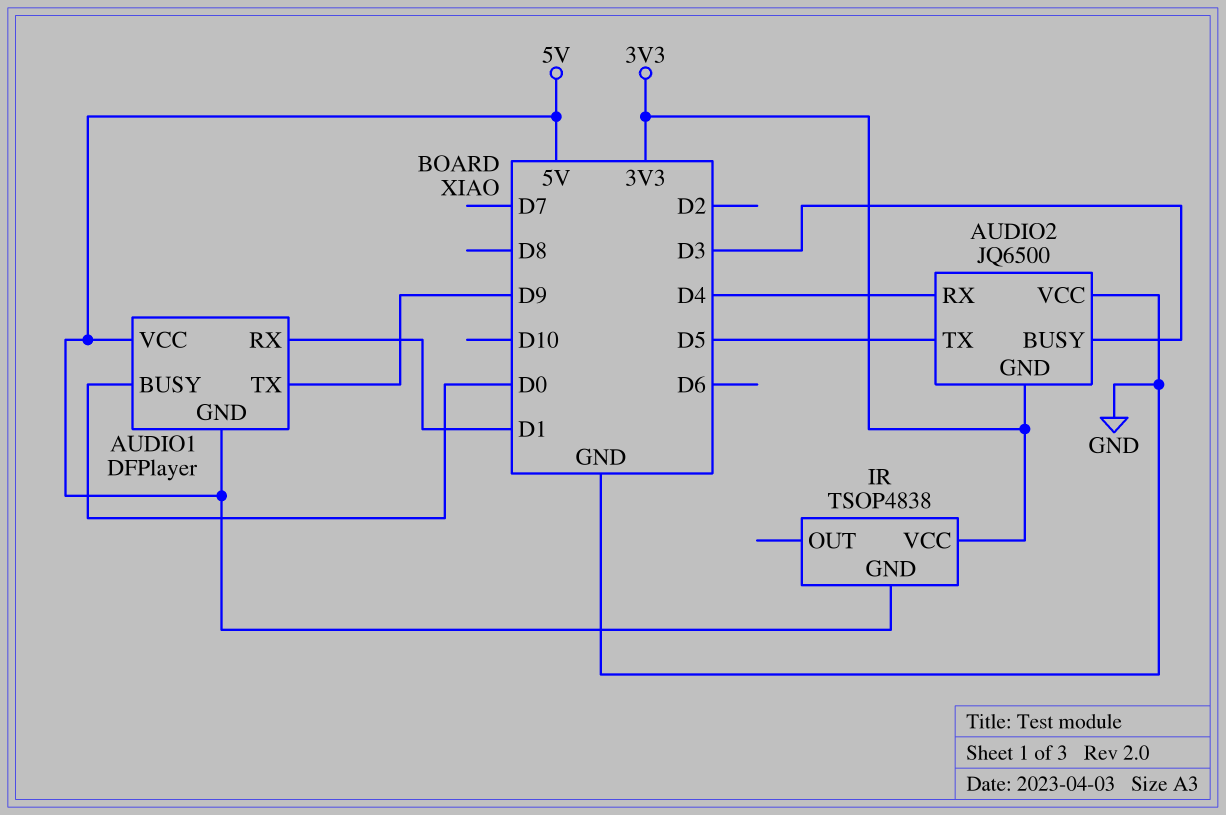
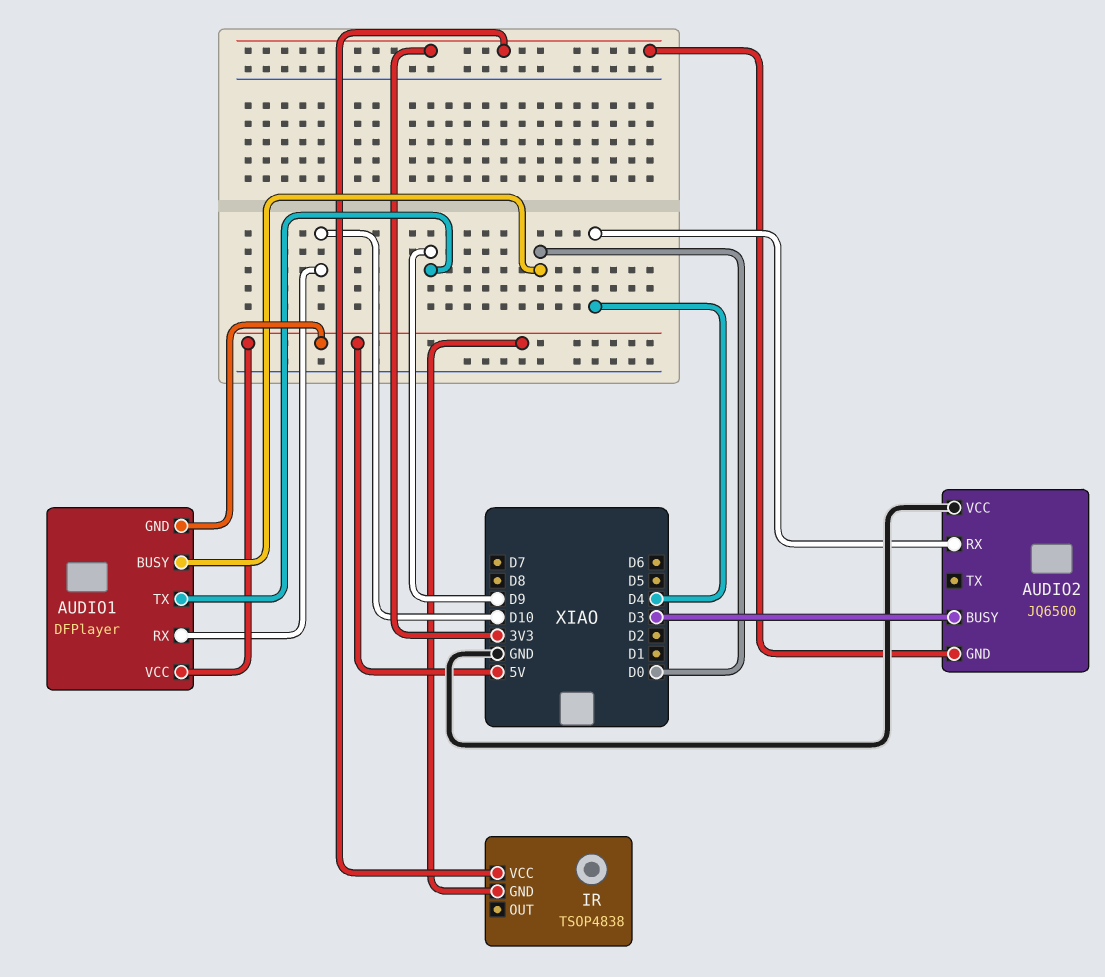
AUDIO1 pin RX: D1 -> D10
AUDIO2 pin TX: D5 -> none

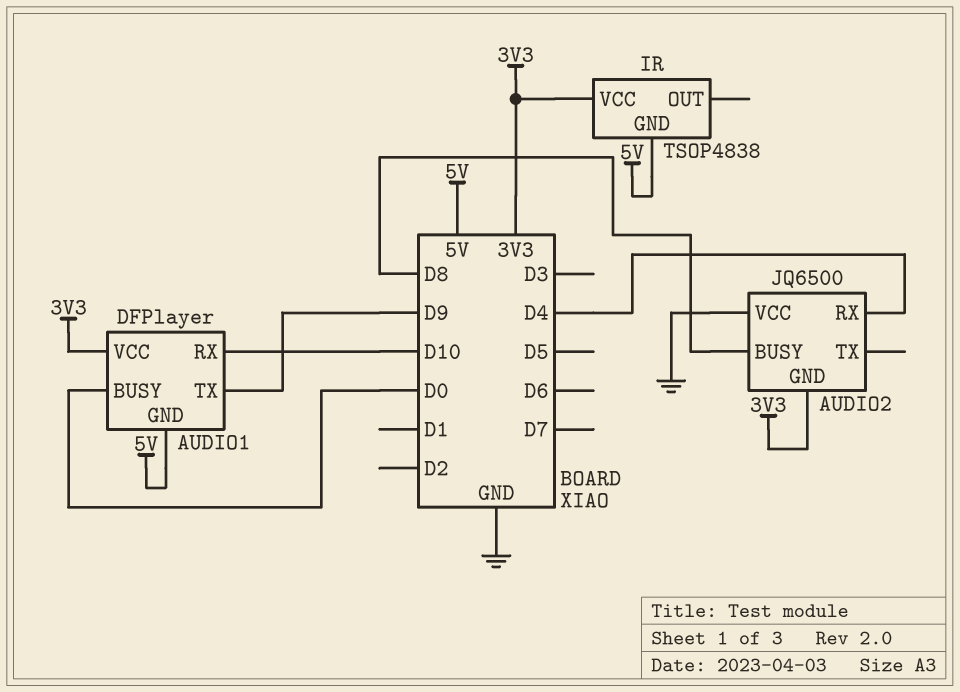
AUDIO1 pin VCC: 5V -> 3V3
AUDIO2 pin BUSY: D3 -> D8

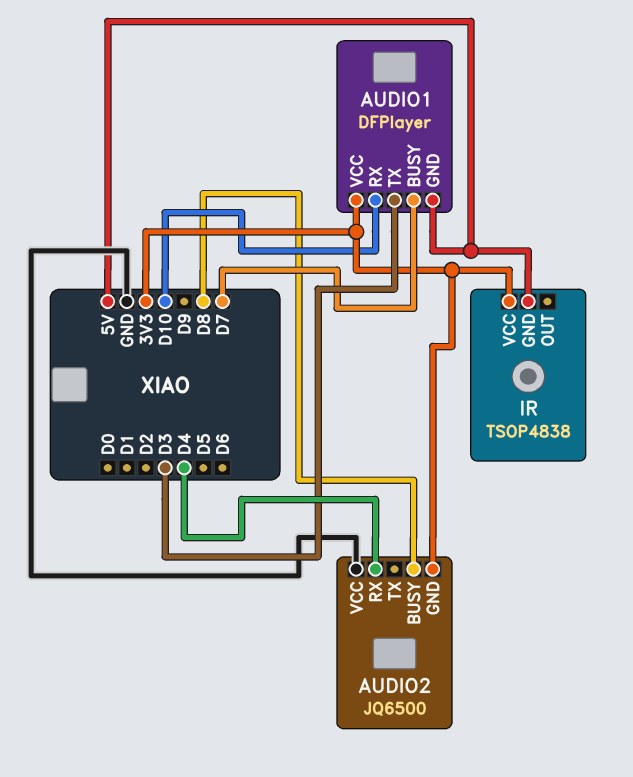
AUDIO1 pin BUSY: D0 -> D7
AUDIO1 pin TX: D9 -> D3

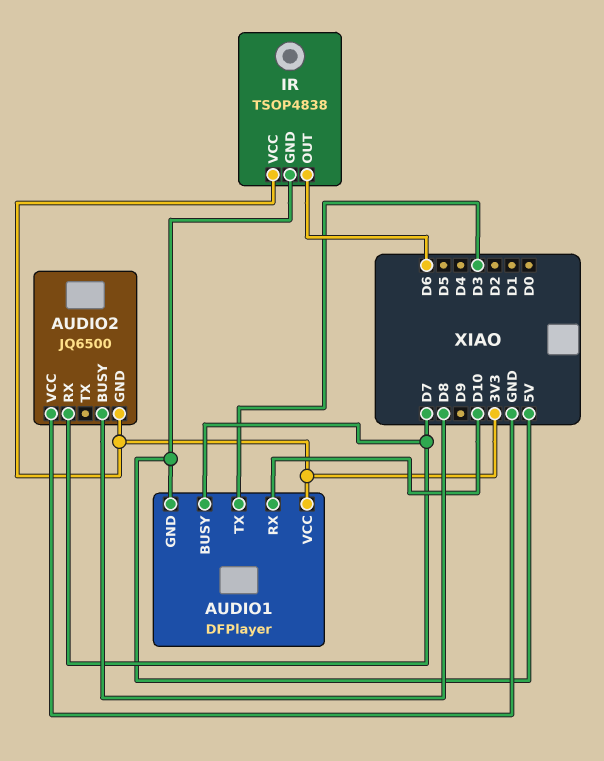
AUDIO2 pin RX: D4 -> D7
IR pin OUT: none -> D6

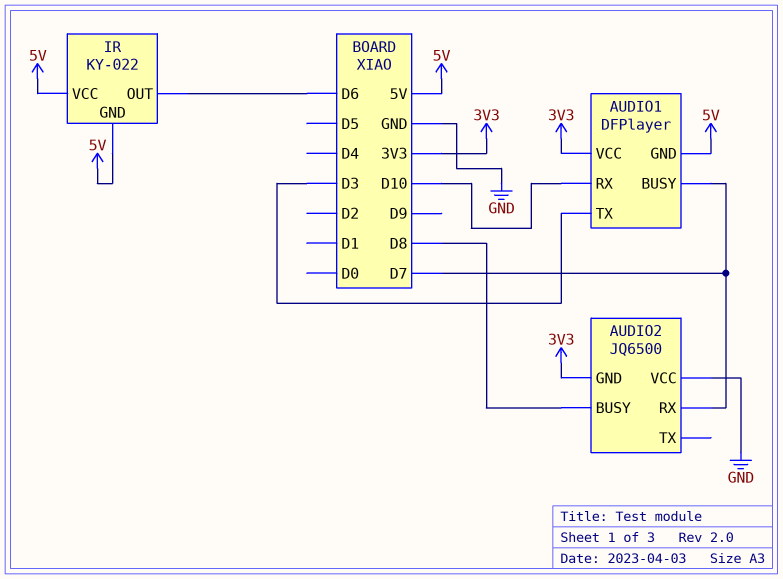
IR: TSOP4838 -> KY-022
IR pin VCC: 3V3 -> 5V

